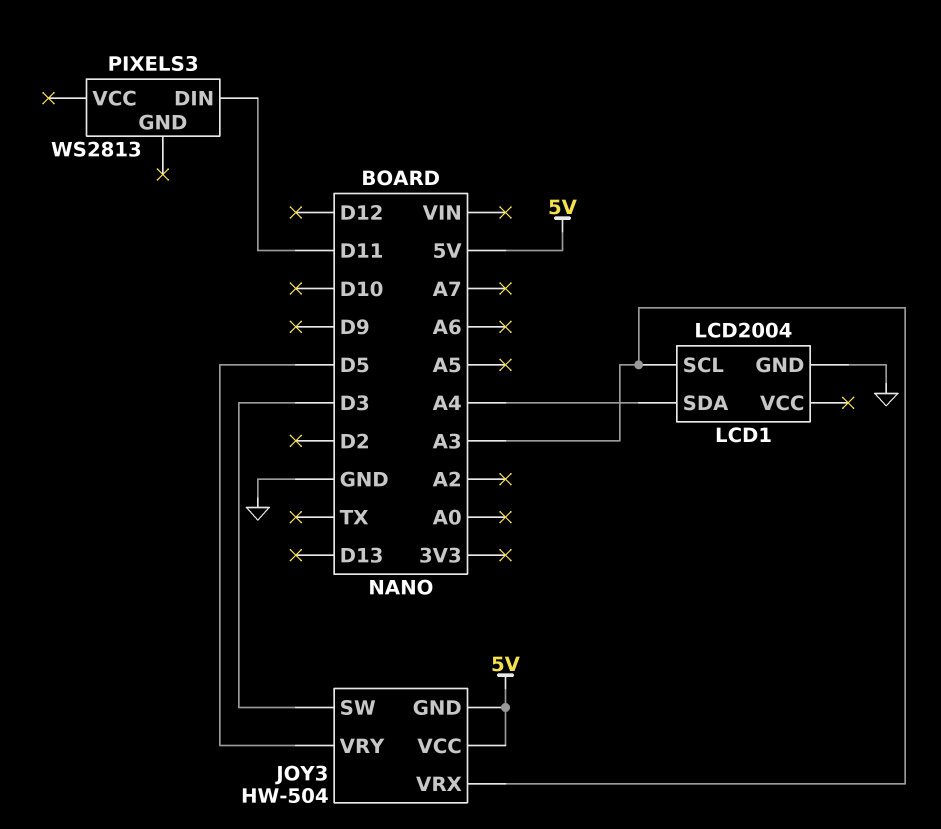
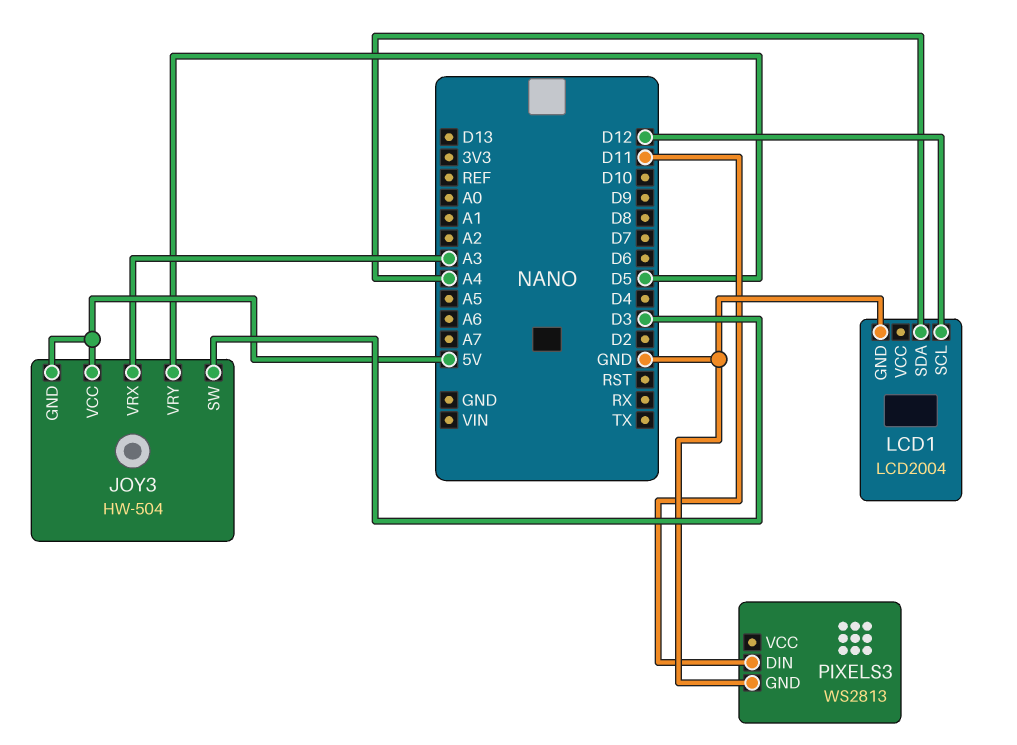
LCD1 pin SCL: A3 -> D12
PIXELS3 pin GND: none -> GND

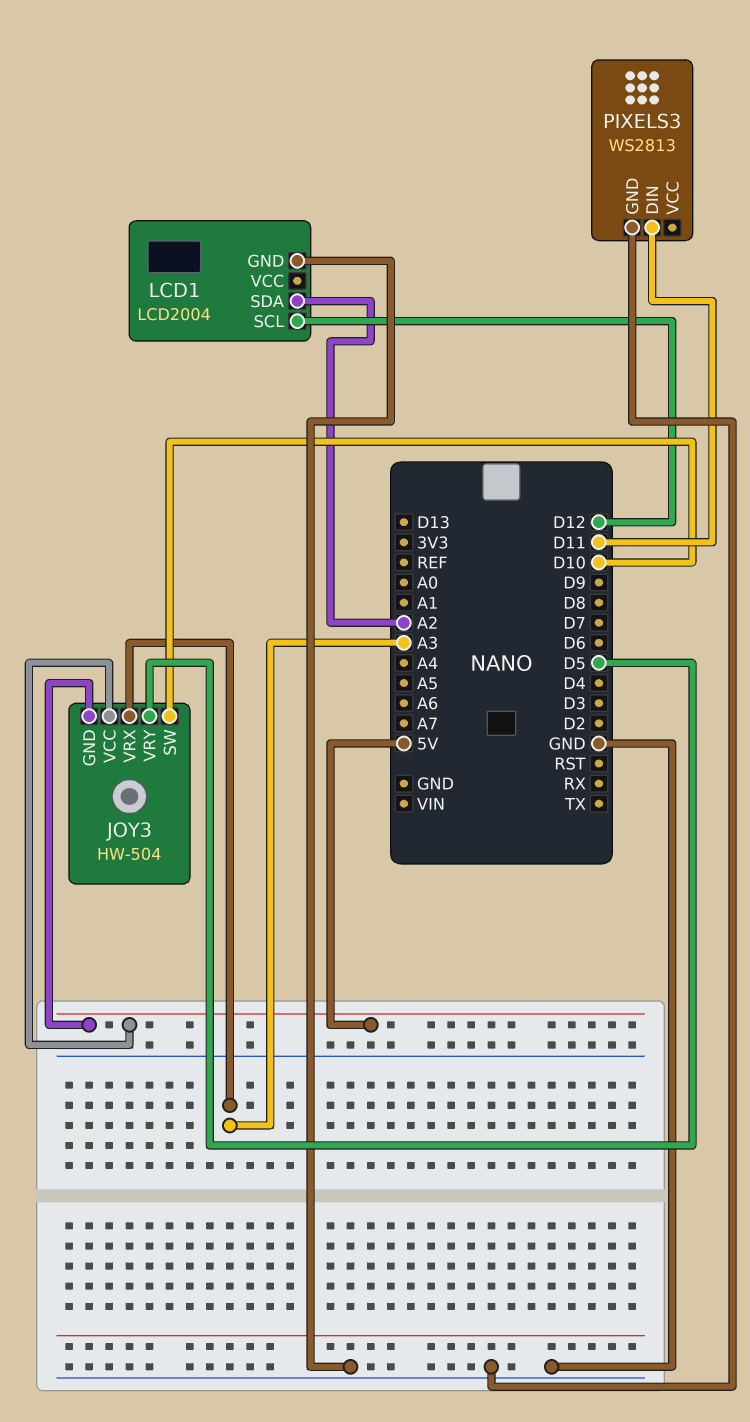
JOY3 pin SW: D3 -> D10
LCD1 pin SDA: A4 -> A2

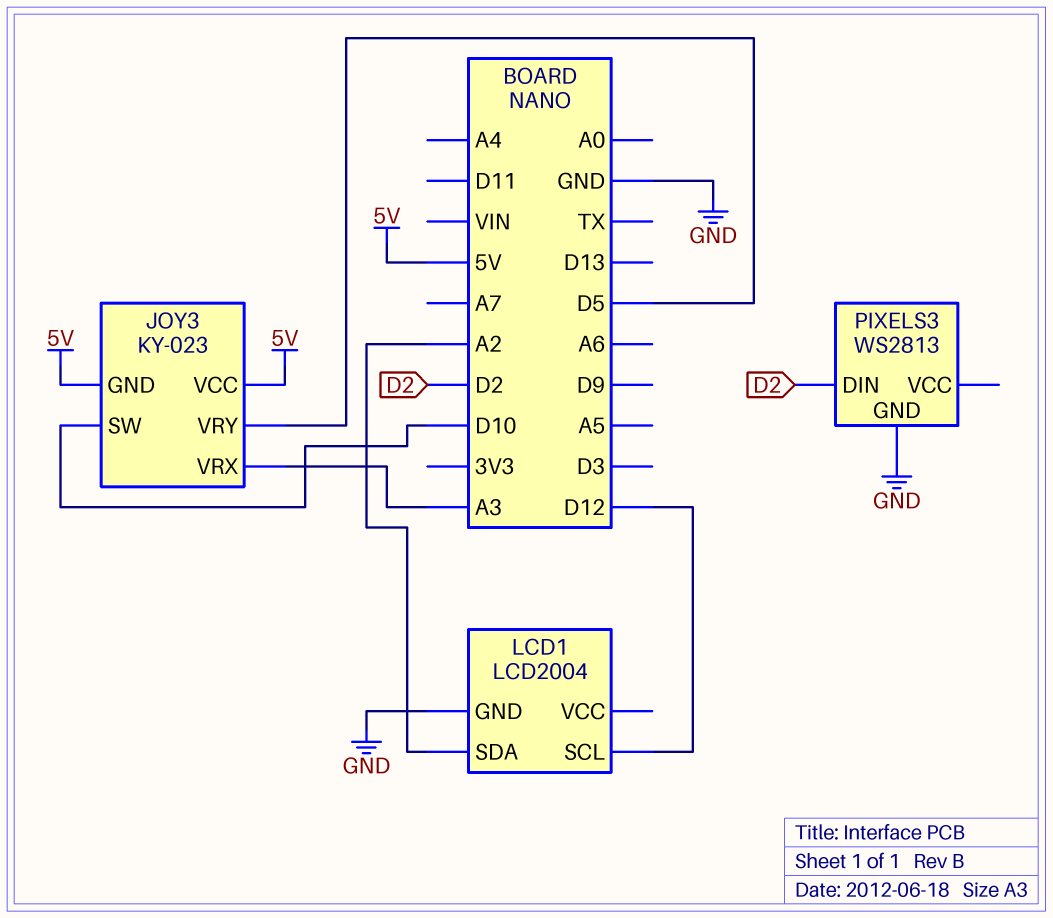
JOY3: HW-504 -> KY-023
PIXELS3 pin DIN: D11 -> D2

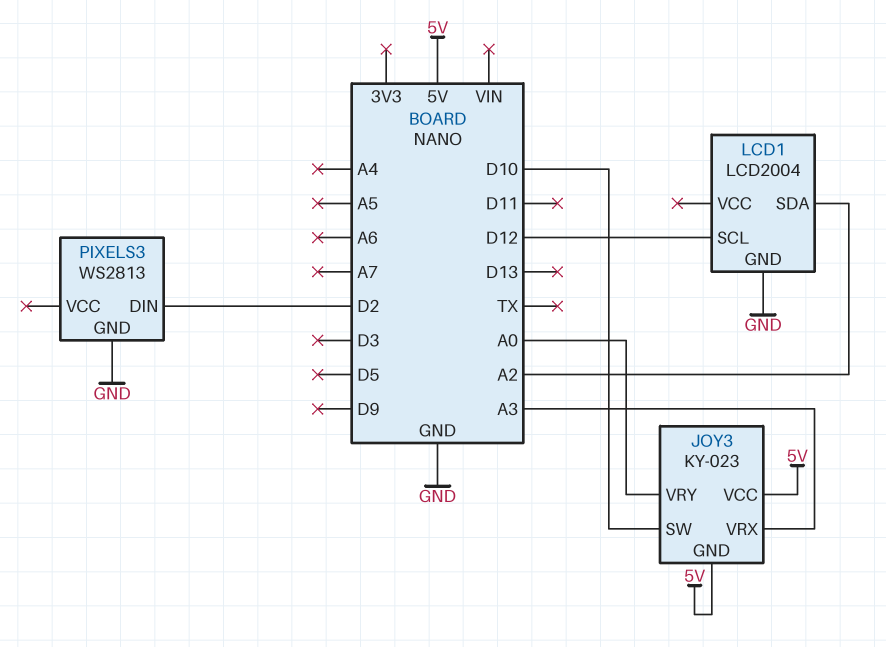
JOY3 pin VRY: D5 -> A0

